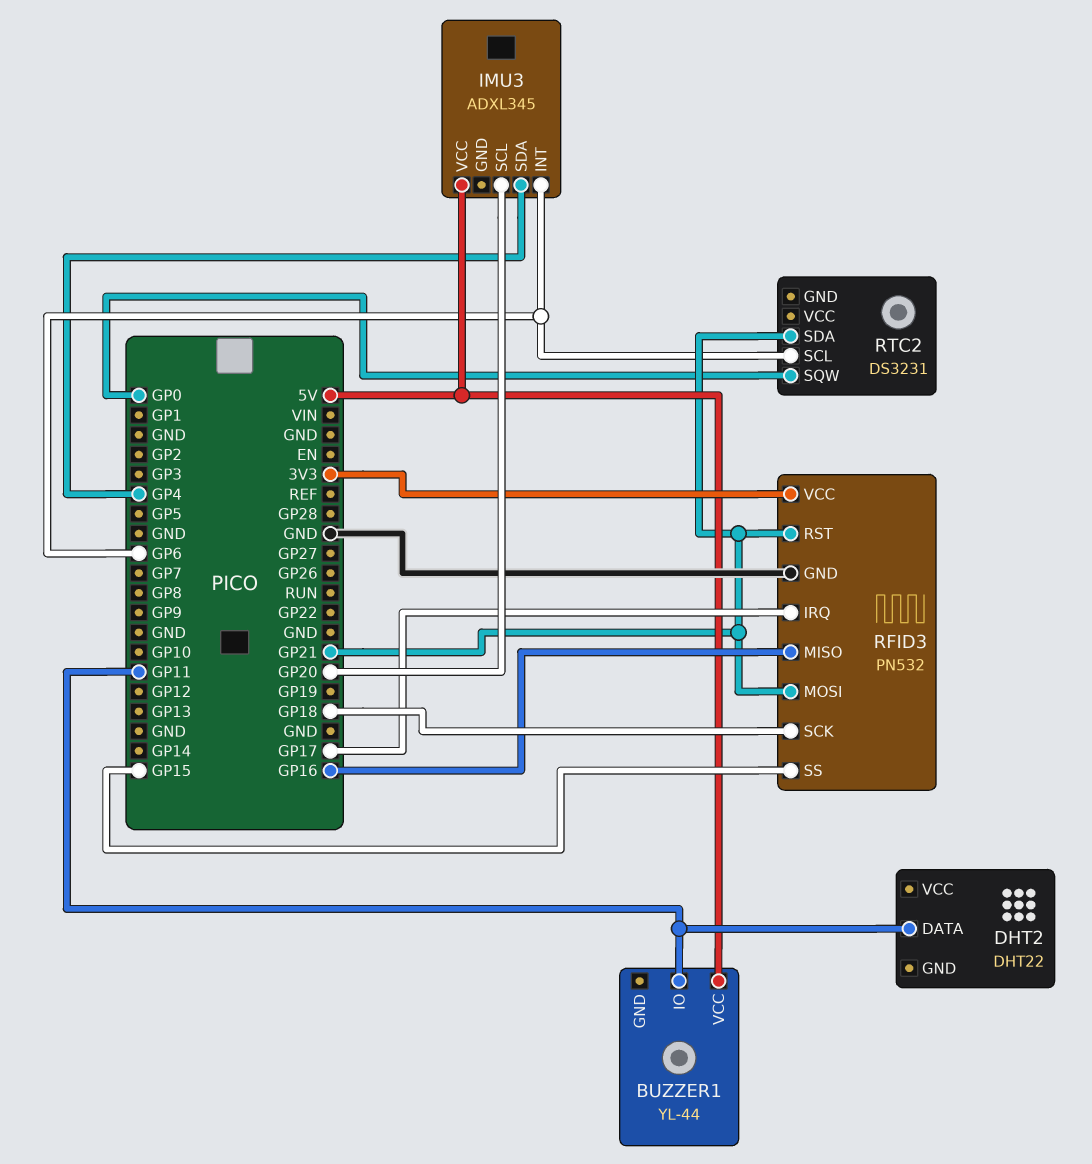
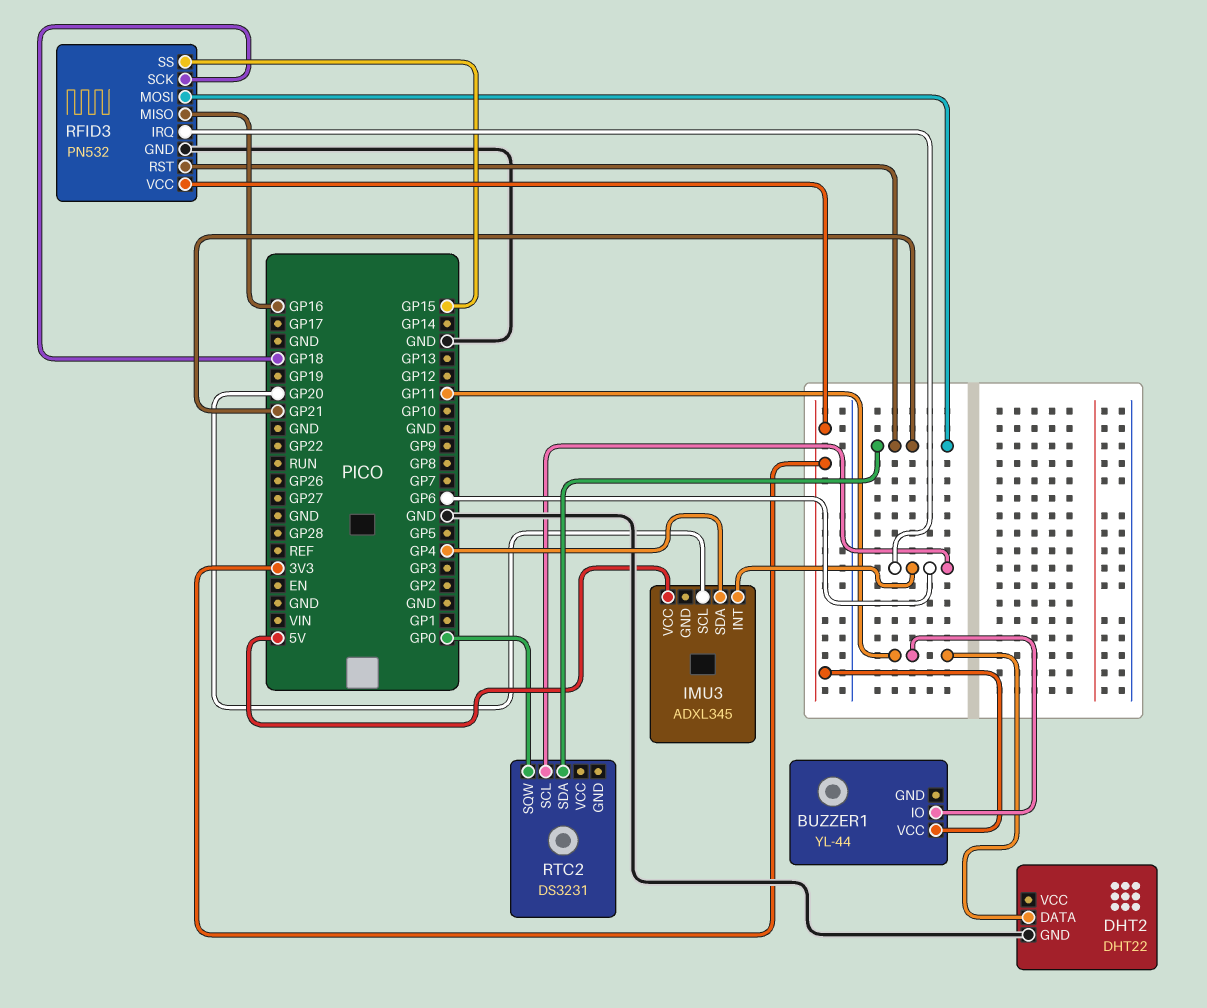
BUZZER1 pin VCC: 5V -> 3V3
DHT2 pin GND: none -> GND
RFID3 pin IRQ: GP17 -> GP6

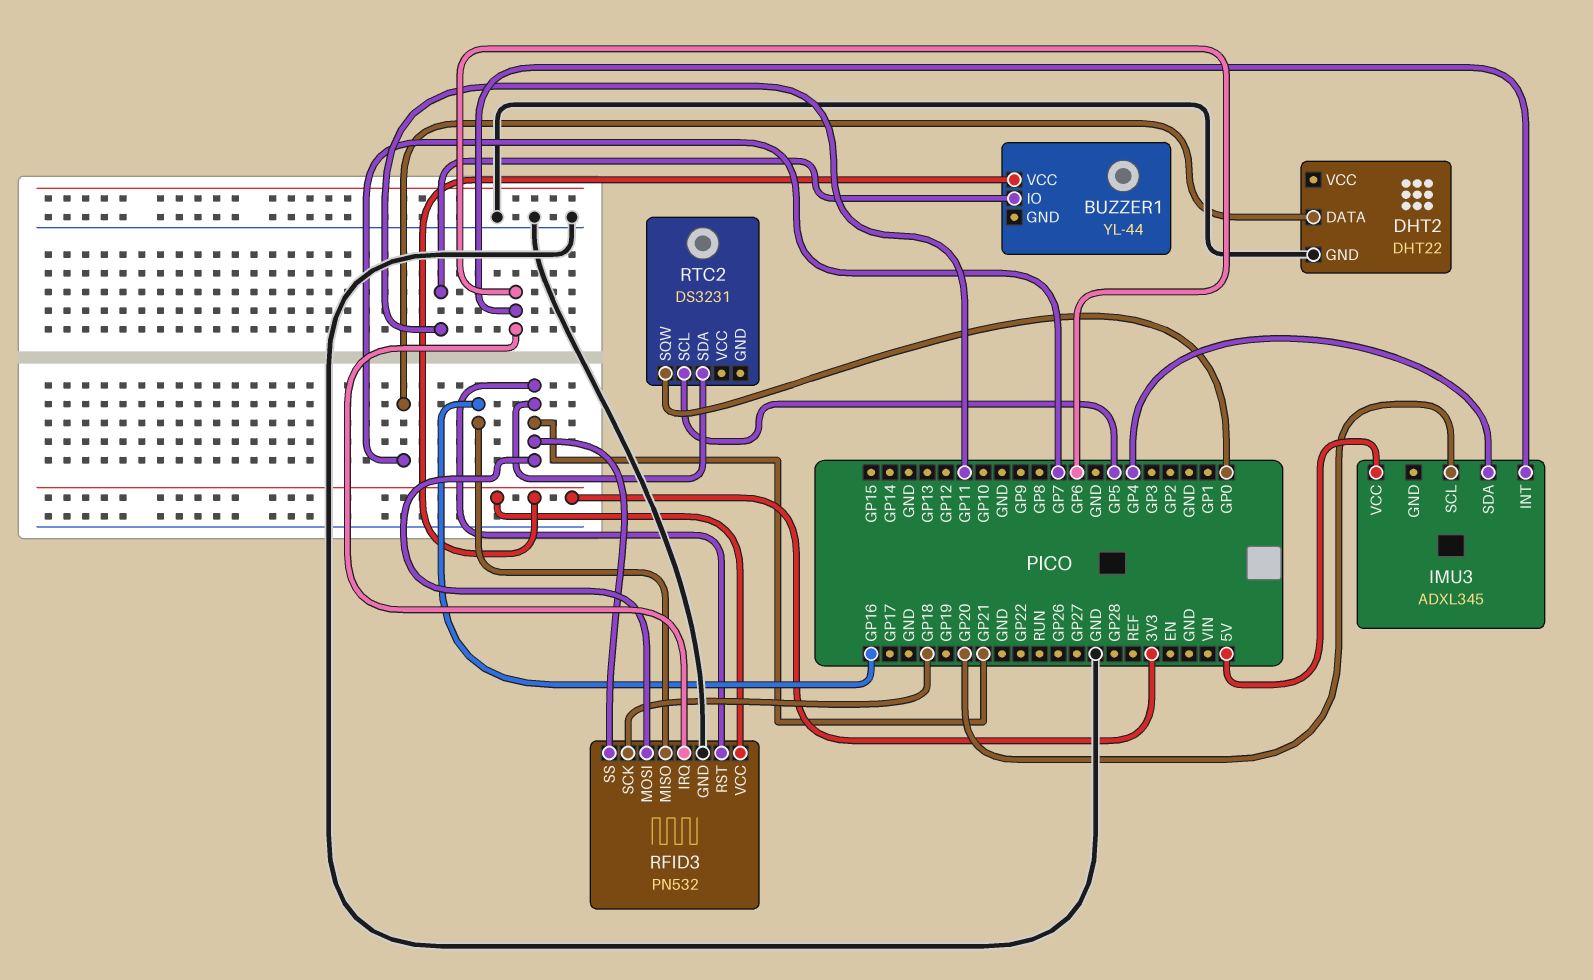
DHT2 pin DATA: GP11 -> GP7
RFID3 pin SS: GP15 -> GP21
RTC2 pin SCL: GP6 -> GP5

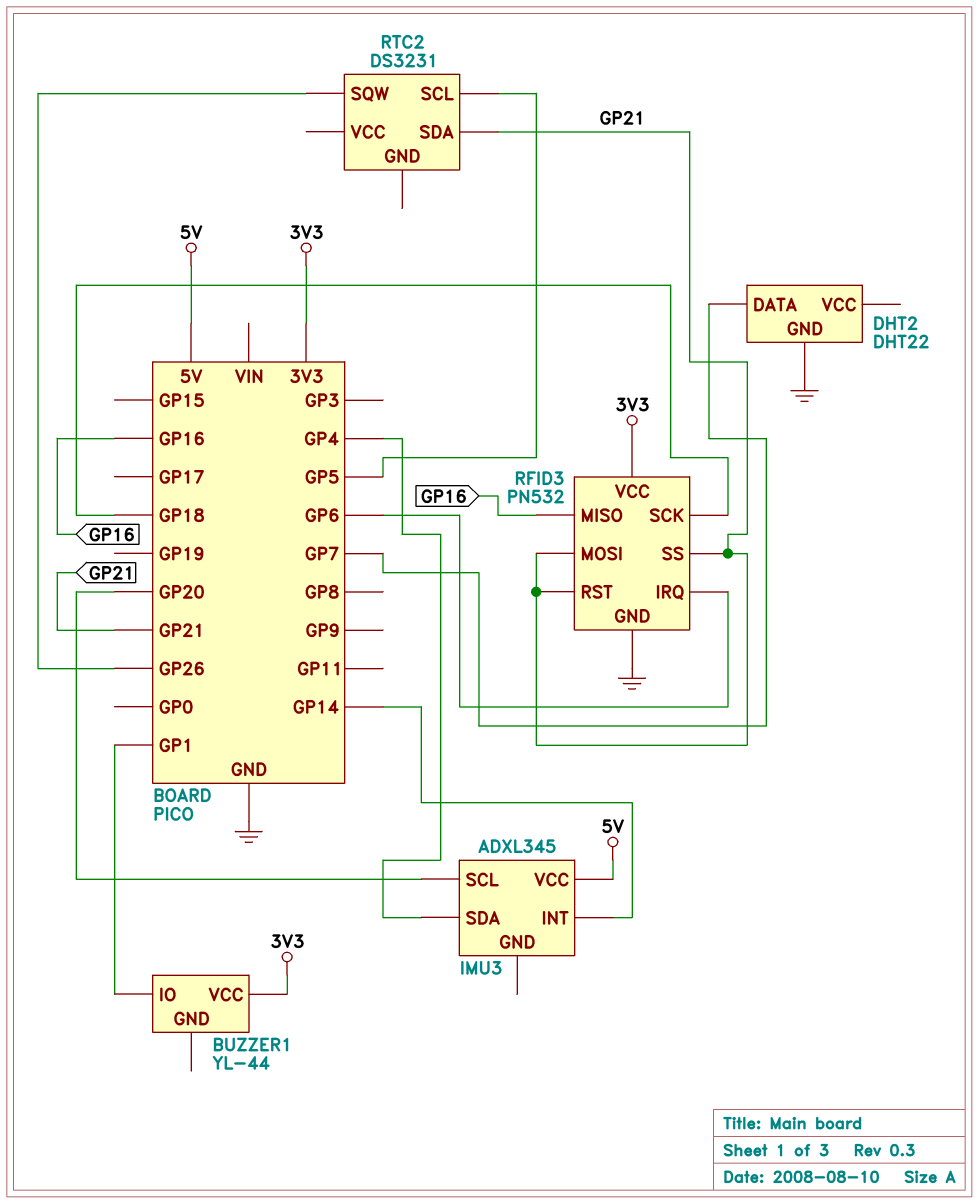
BUZZER1 pin IO: GP11 -> GP1
IMU3 pin INT: GP6 -> GP14
RTC2 pin SQW: GP0 -> GP26

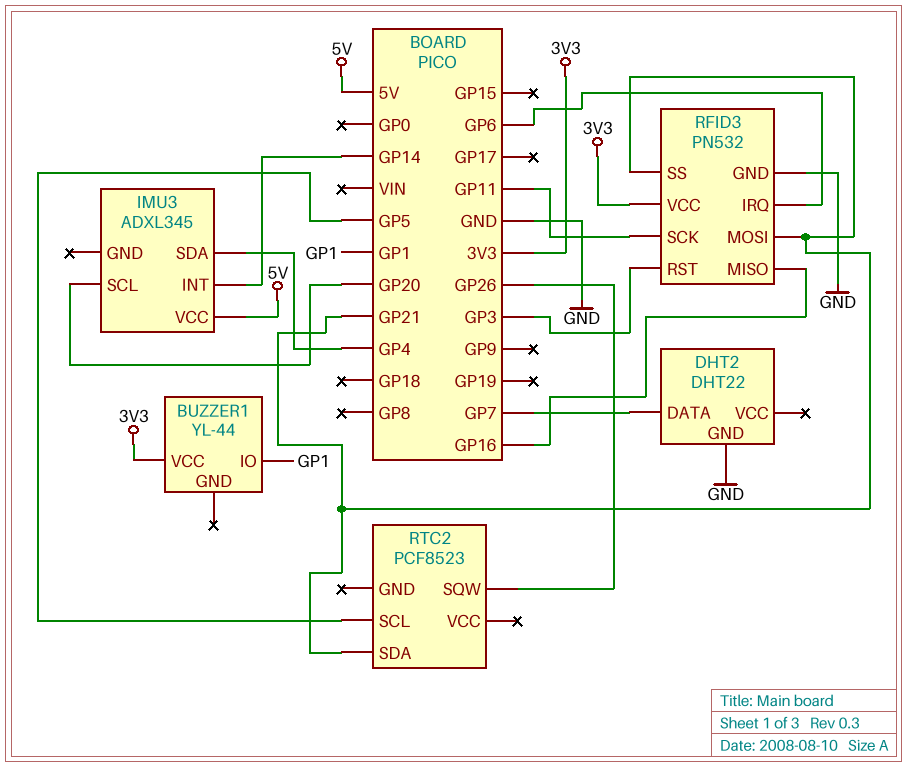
RFID3 pin RST: GP21 -> GP3
RFID3 pin SCK: GP18 -> GP11
RTC2: DS3231 -> PCF8523

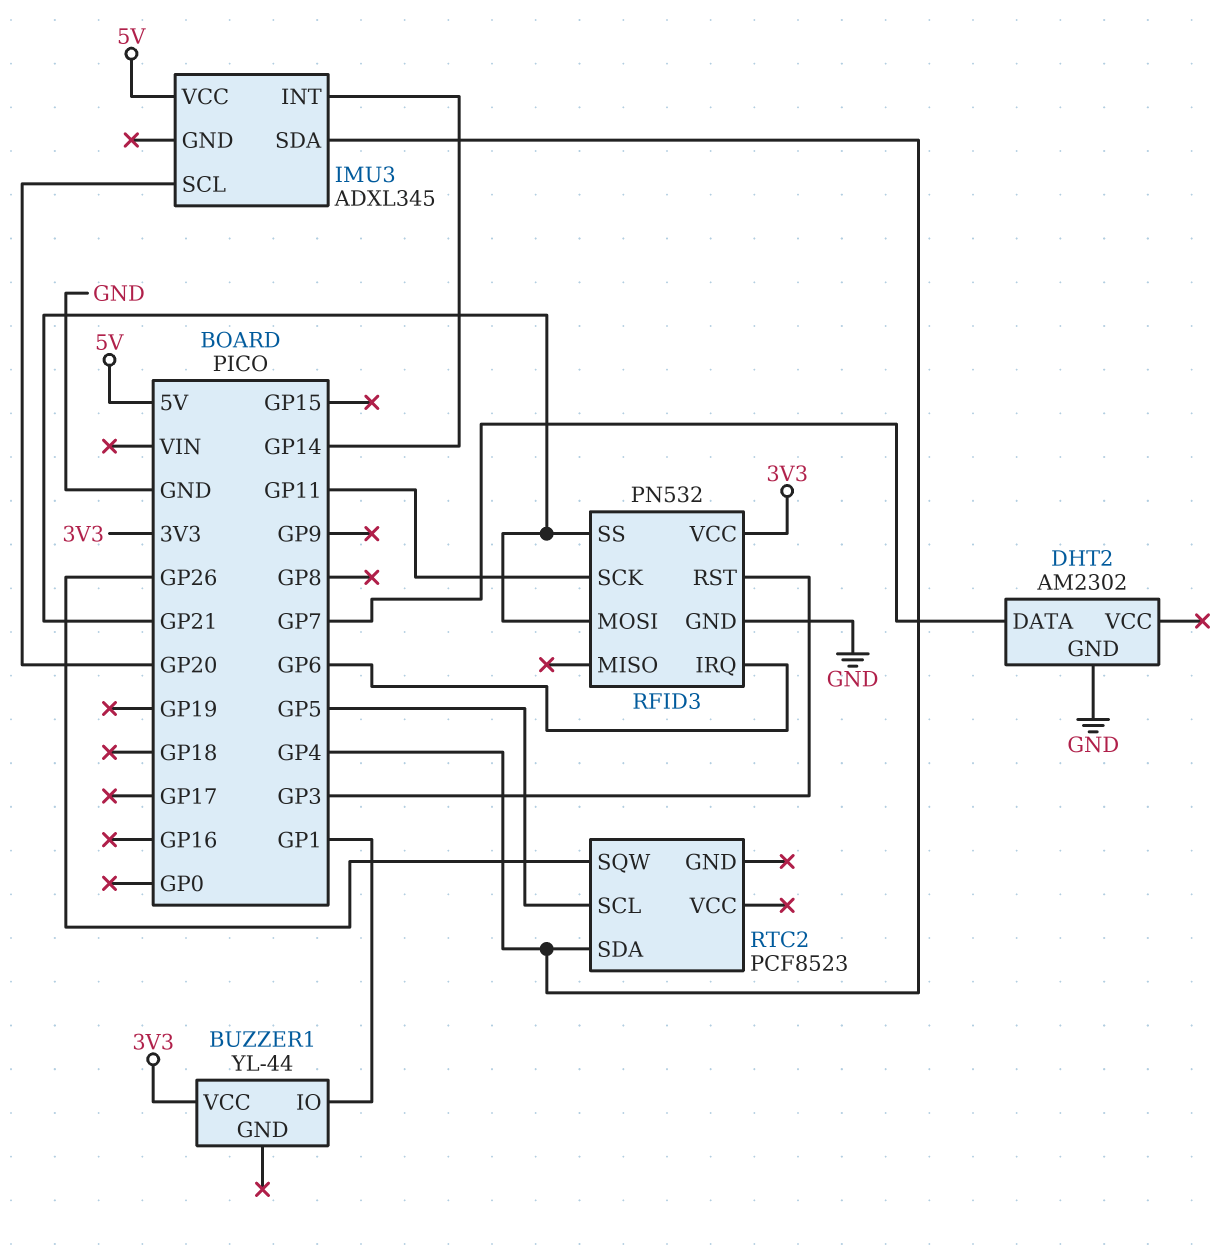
DHT2: DHT22 -> AM2302
RFID3 pin MISO: GP16 -> none
RTC2 pin SDA: GP21 -> GP4

